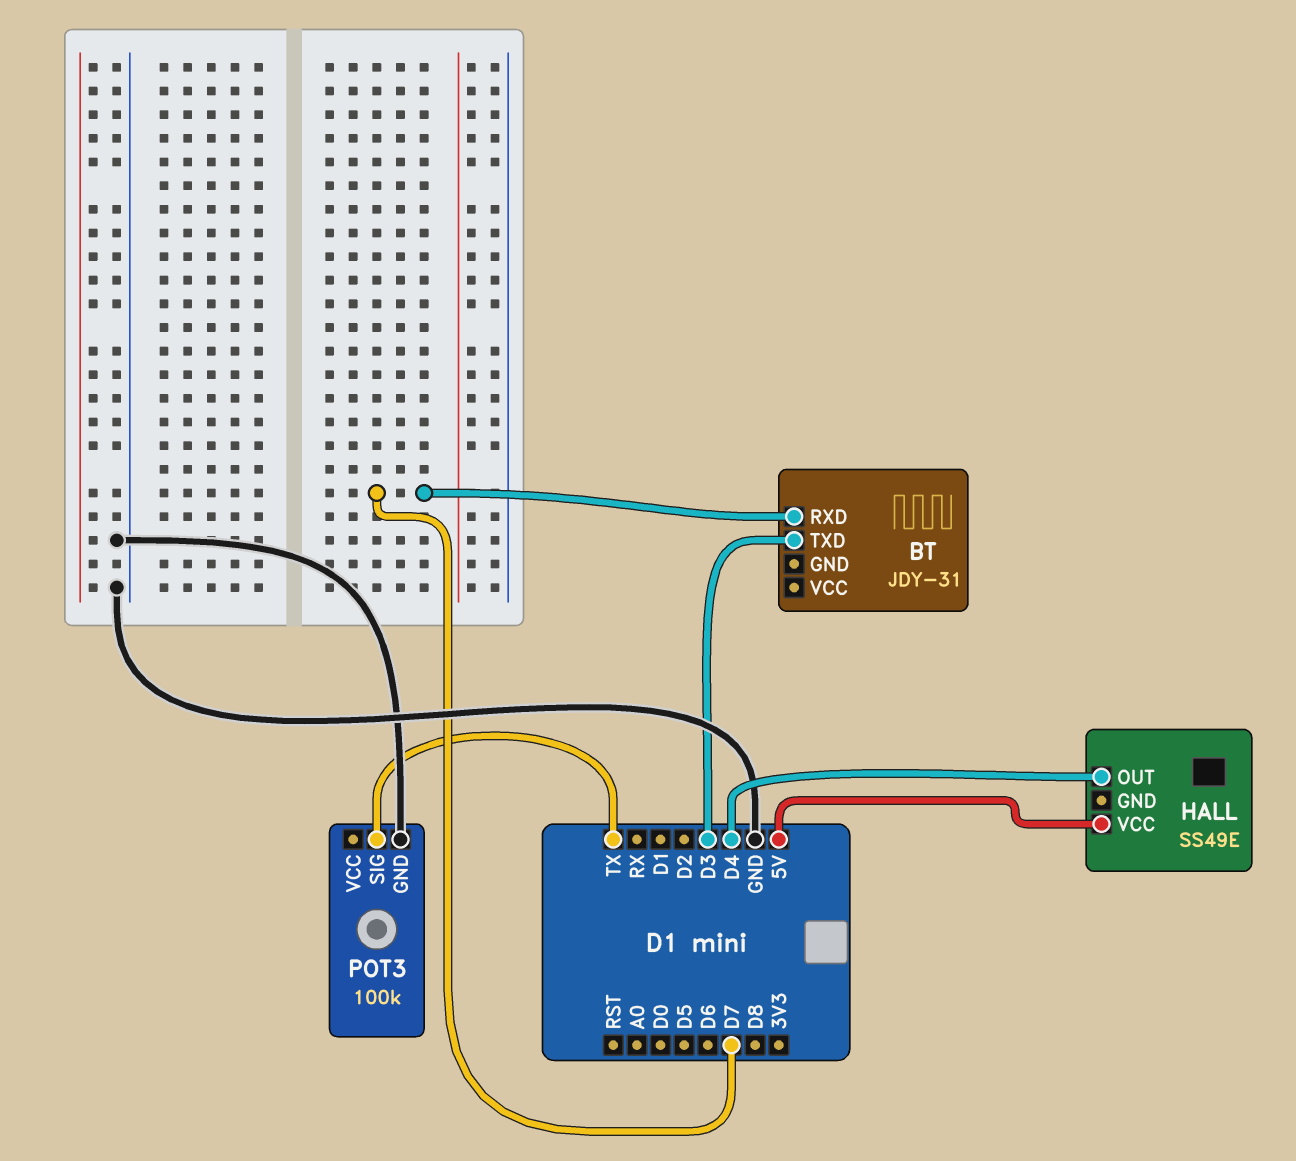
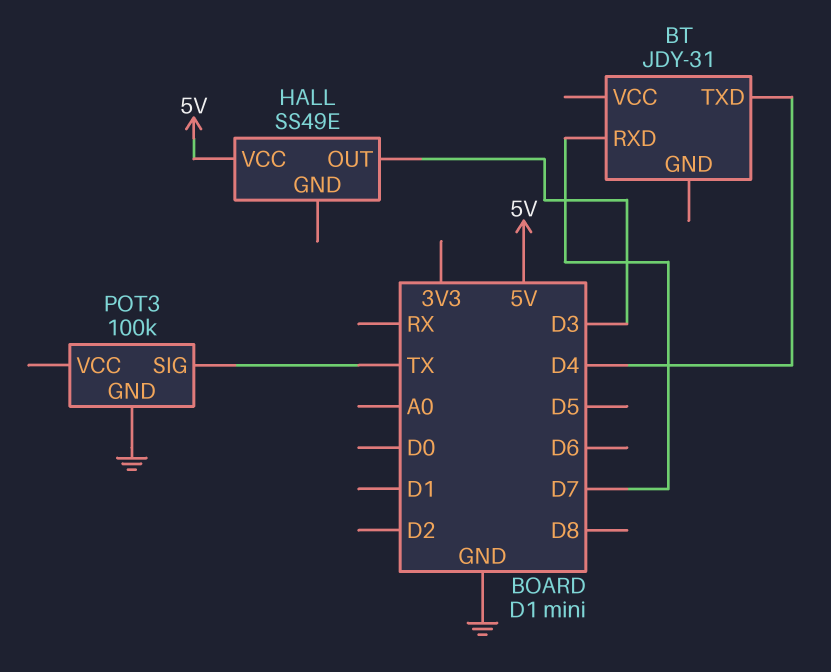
BT pin TXD: D3 -> D4
HALL pin OUT: D4 -> D3

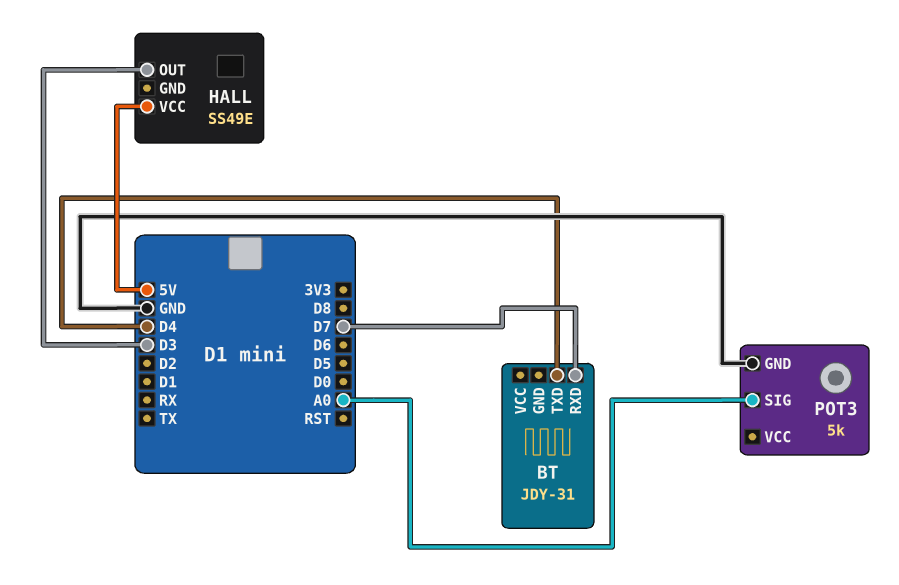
POT3: 100k -> 5k
POT3 pin SIG: TX -> A0

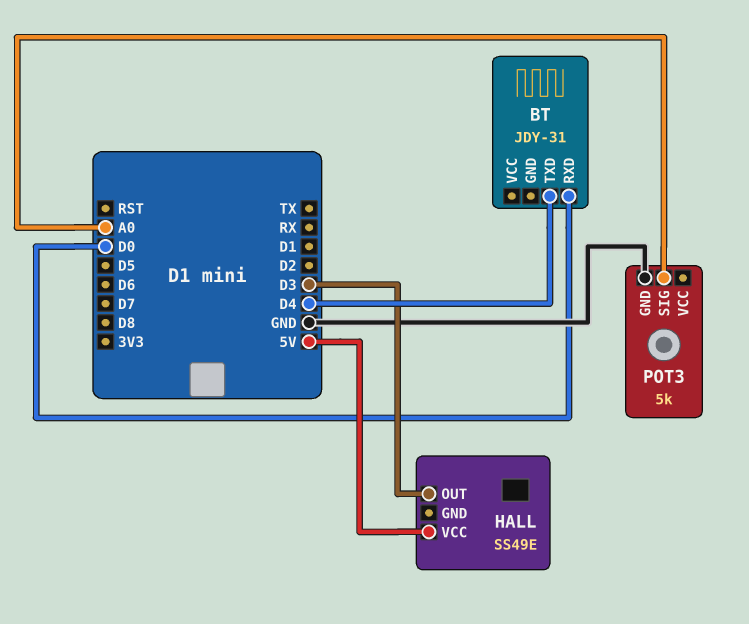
BT pin RXD: D7 -> D0

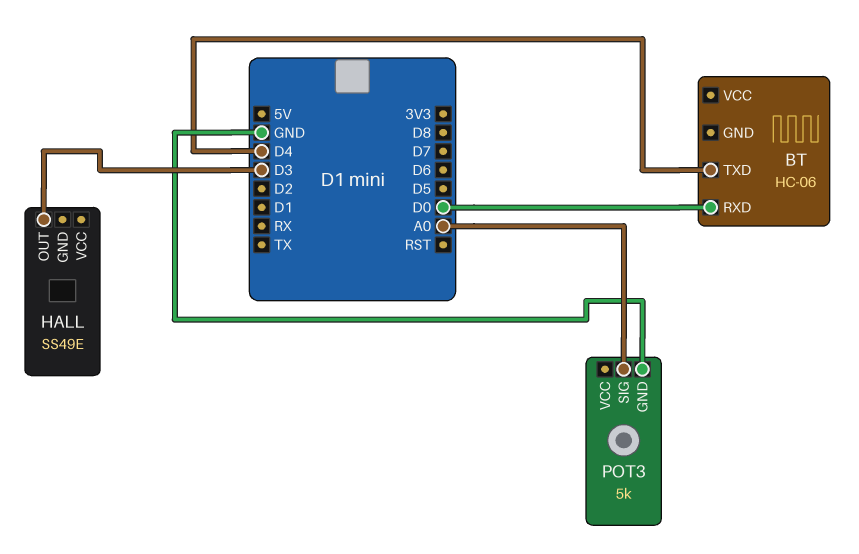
BT: JDY-31 -> HC-06
HALL pin VCC: 5V -> none

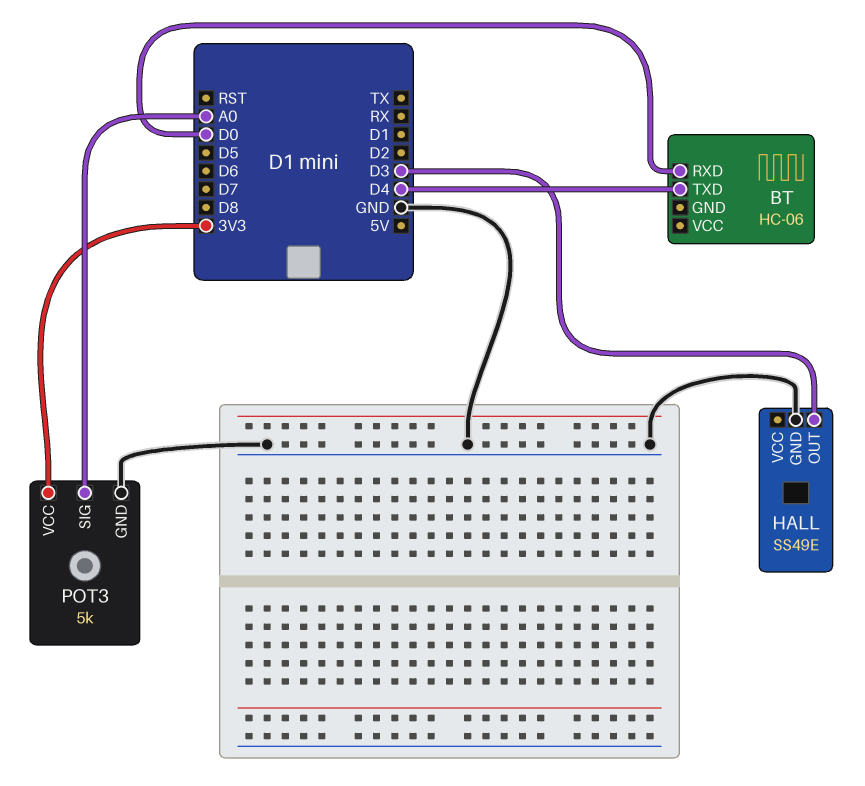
HALL pin GND: none -> GND
POT3 pin VCC: none -> 3V3

